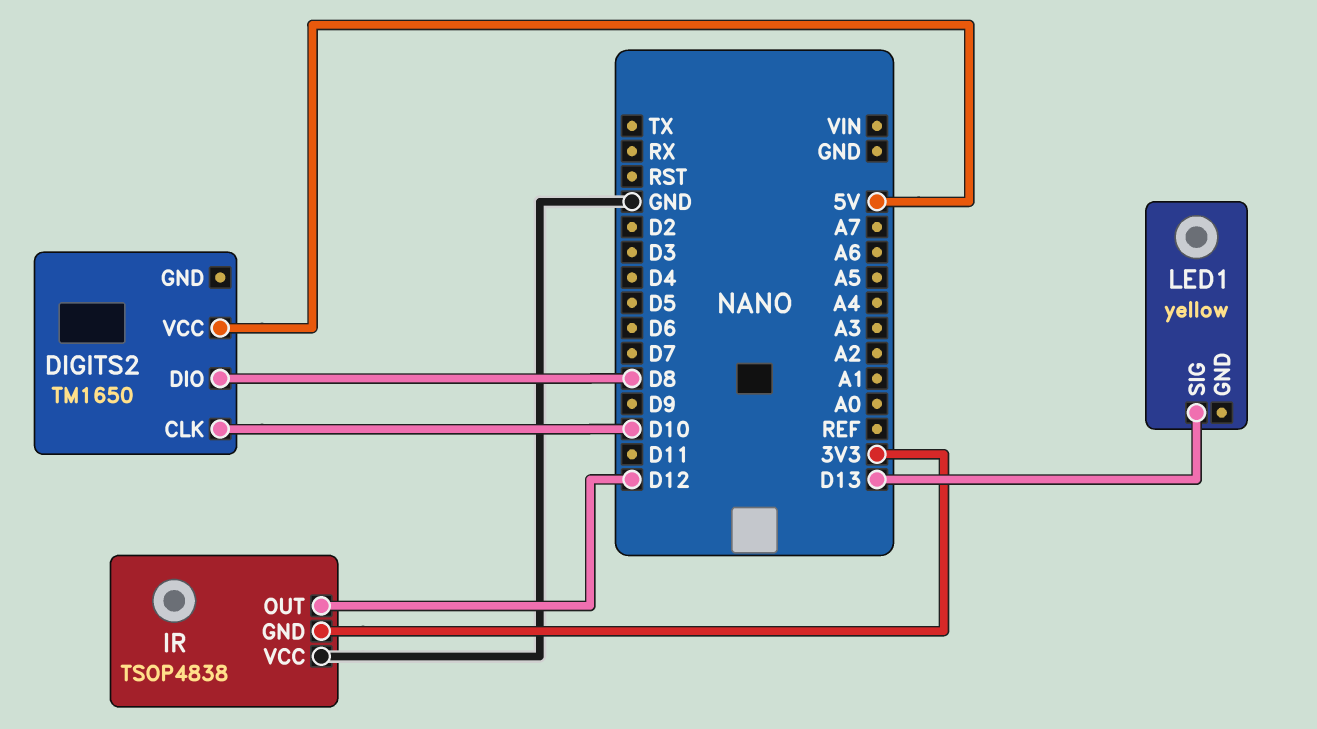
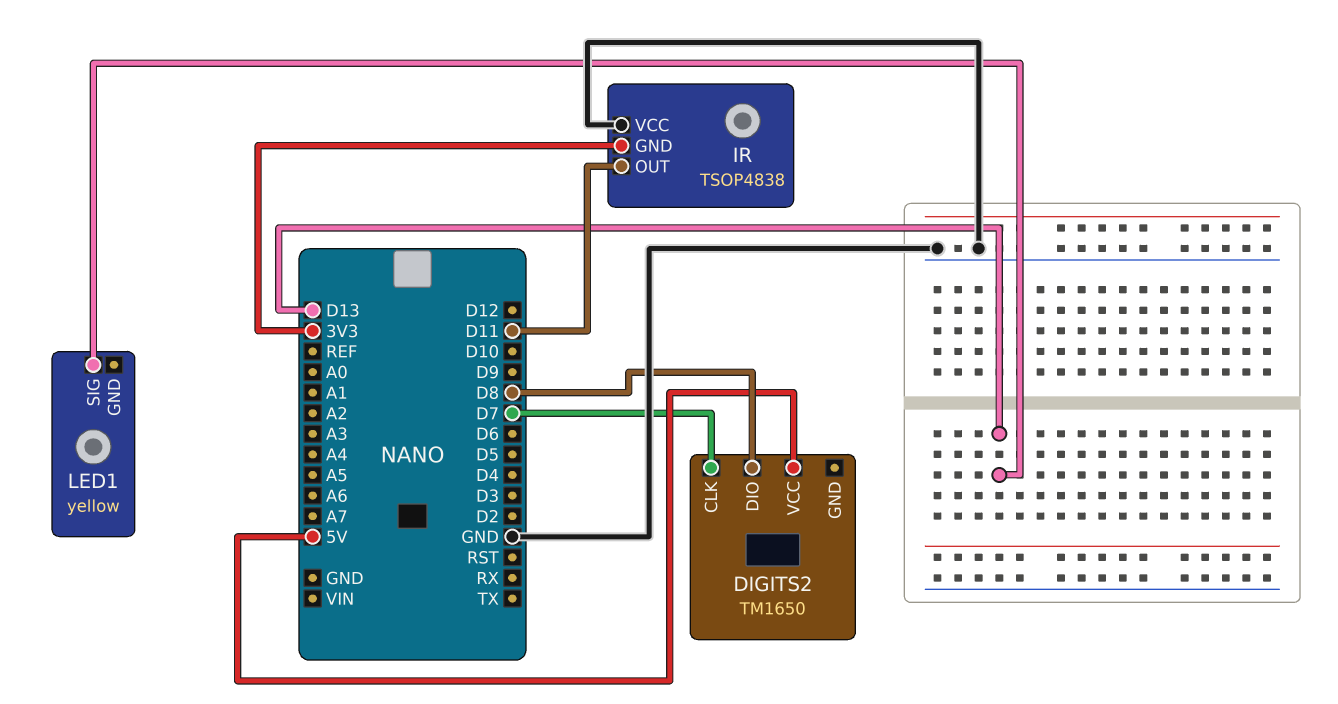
DIGITS2 pin CLK: D10 -> D7
IR pin OUT: D12 -> D11

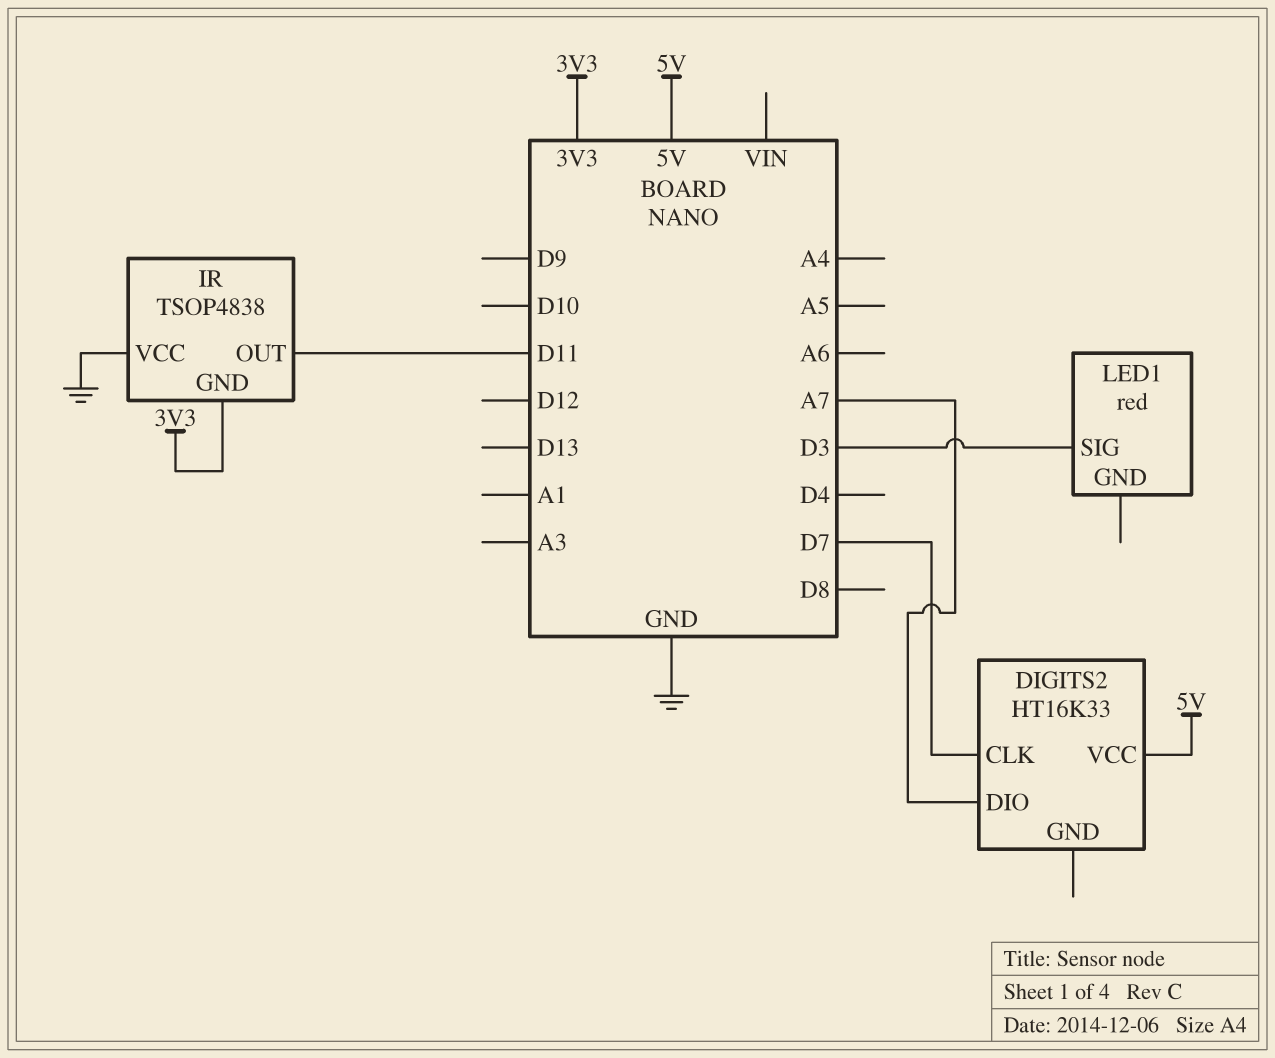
DIGITS2: TM1650 -> HT16K33
DIGITS2 pin DIO: D8 -> A7
LED1: yellow -> red
LED1 pin SIG: D13 -> D3

